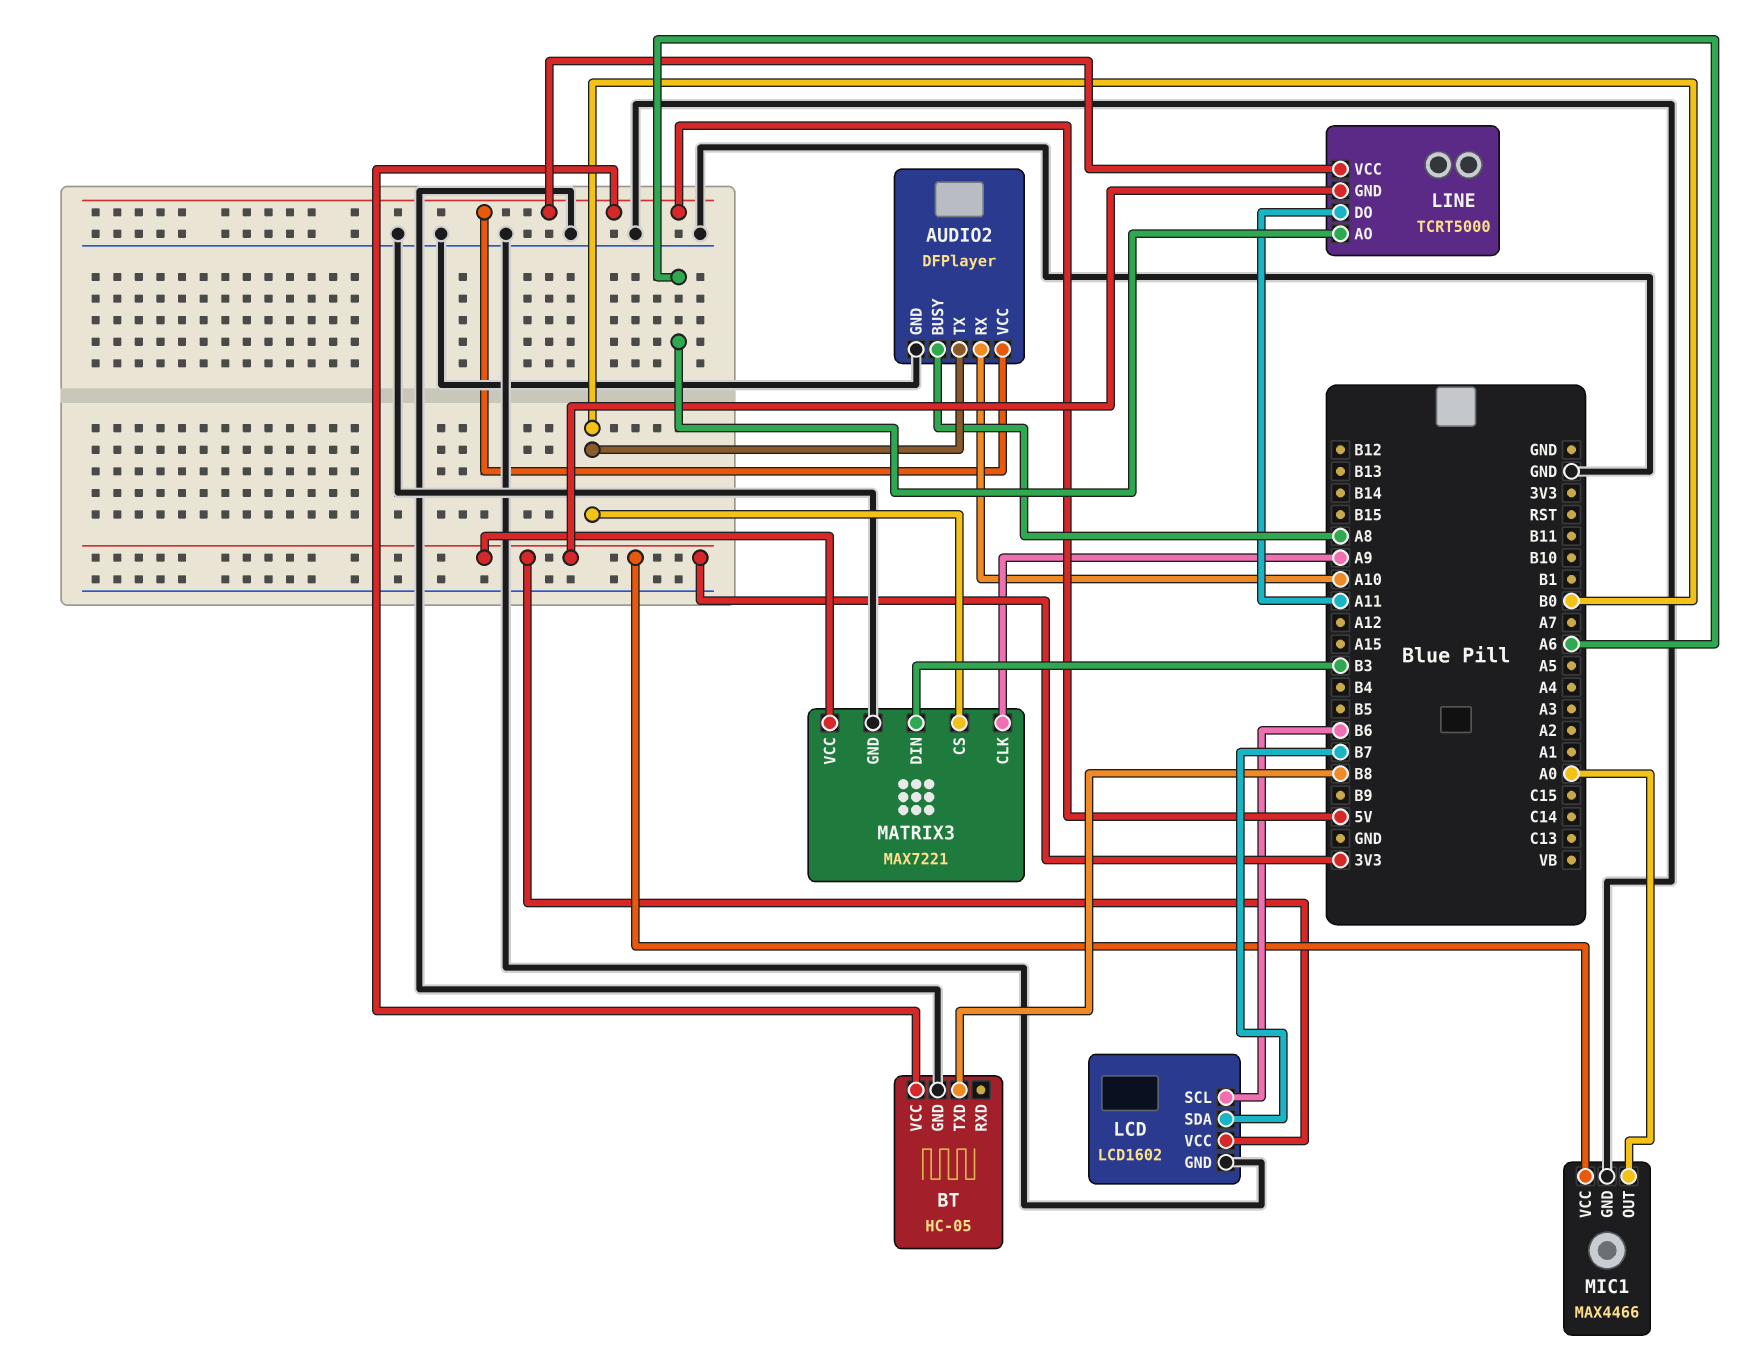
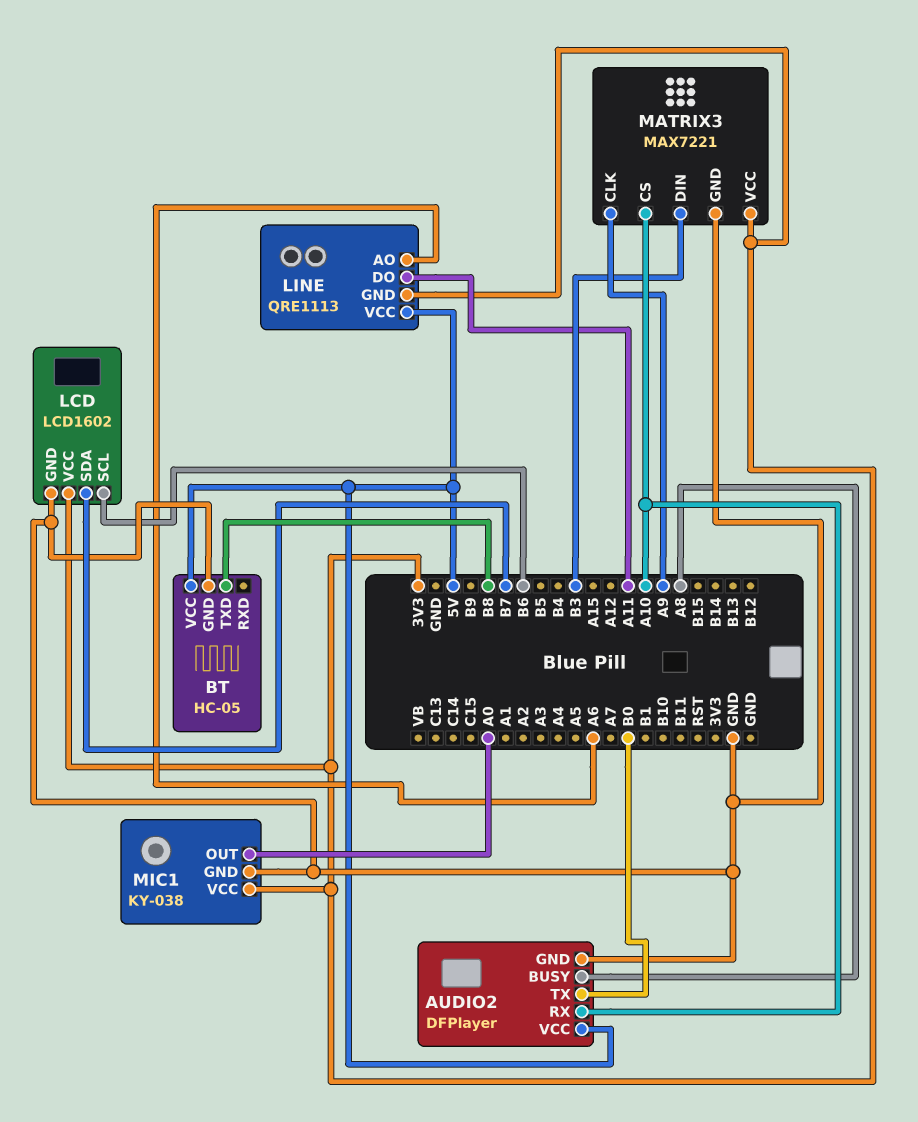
LINE: TCRT5000 -> QRE1113
MATRIX3 pin CS: B0 -> A10
MIC1: MAX4466 -> KY-038

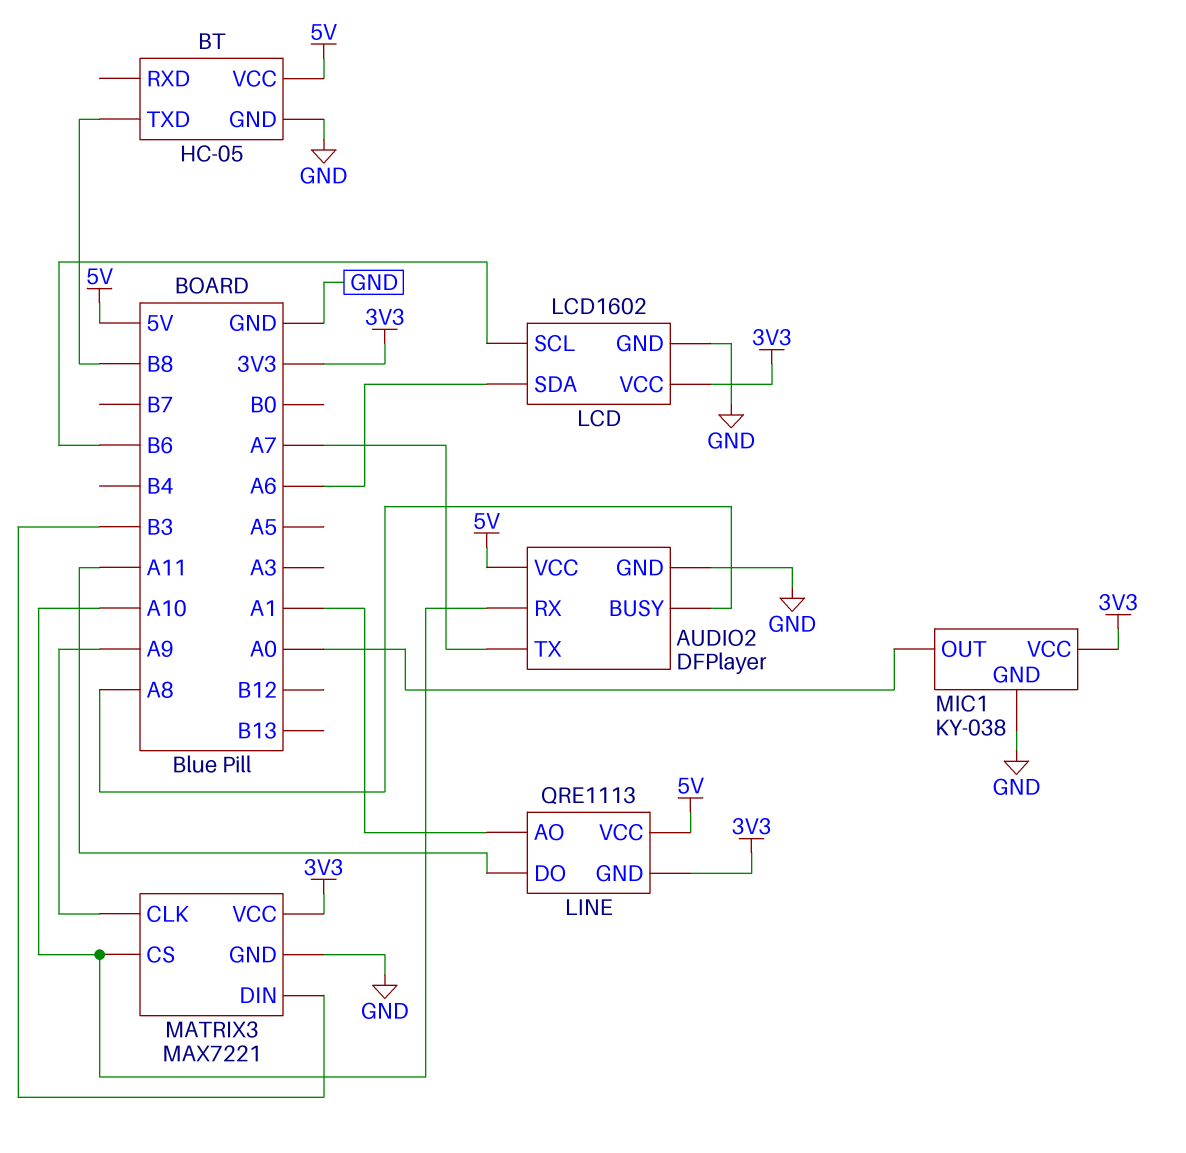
AUDIO2 pin TX: B0 -> A7
LCD pin SDA: B7 -> A6
LINE pin AO: A6 -> A1

